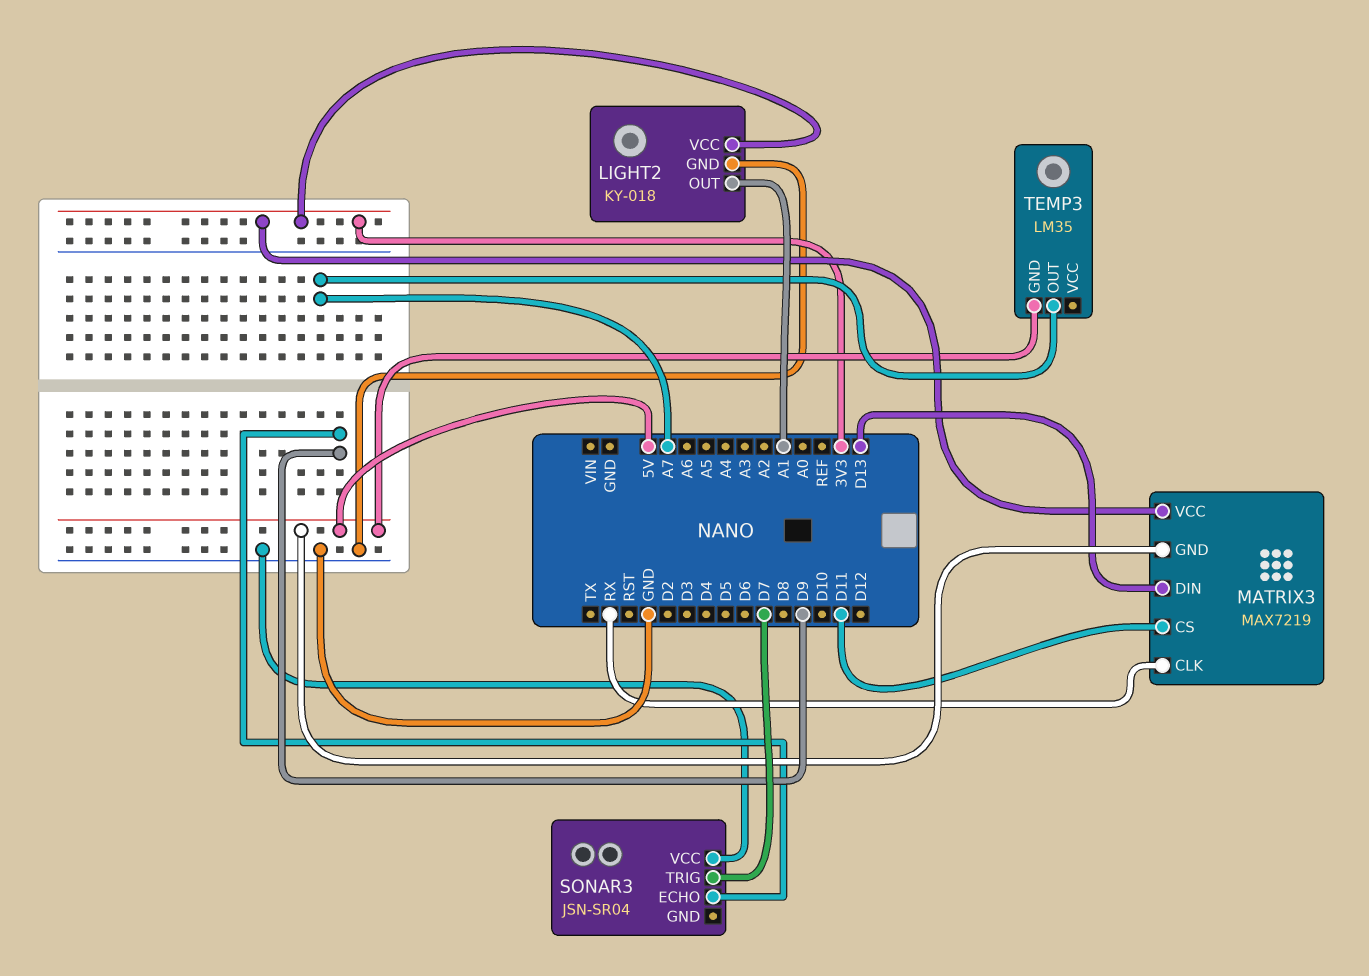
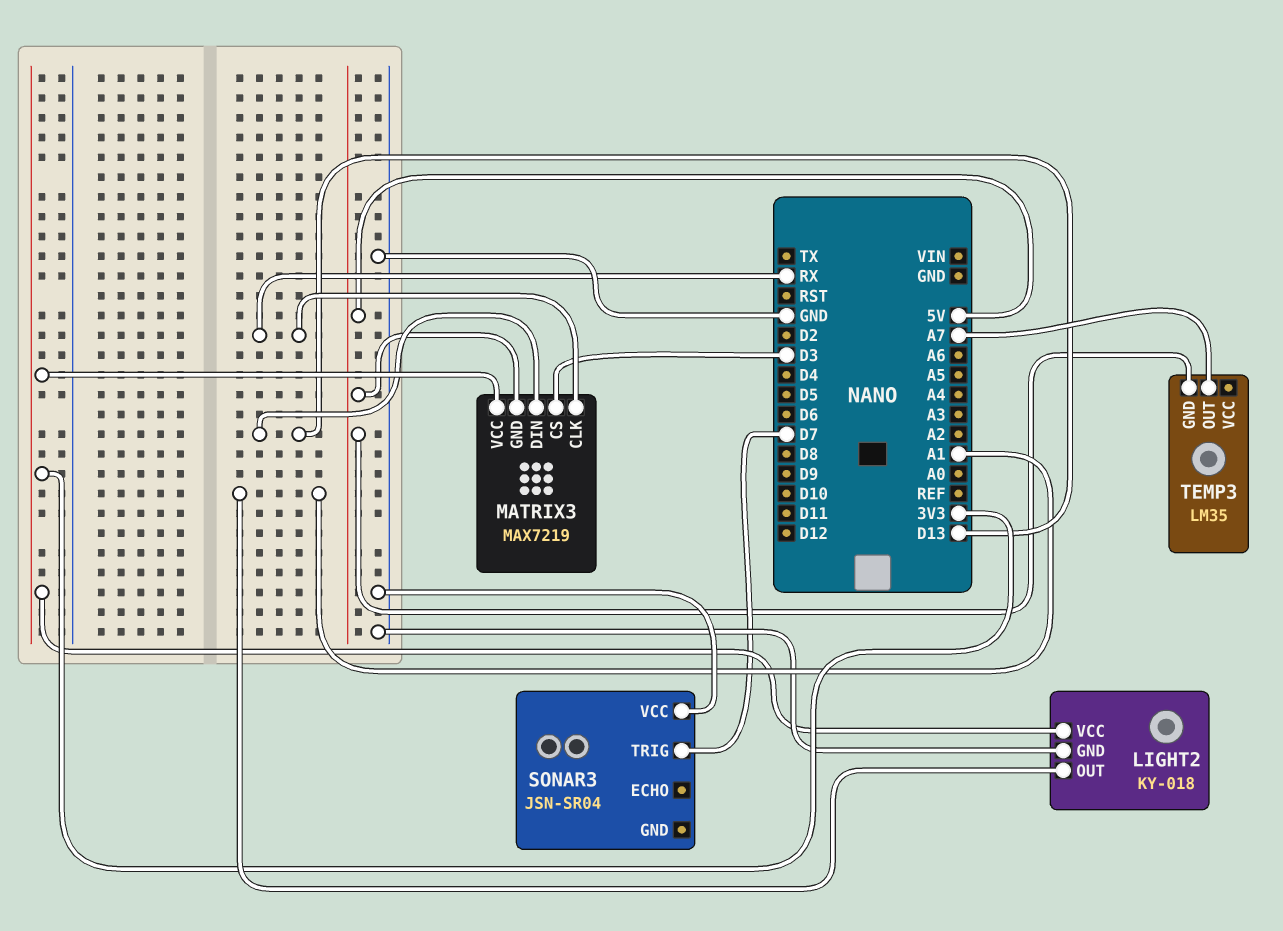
MATRIX3 pin CS: D11 -> D3
SONAR3 pin ECHO: D9 -> none

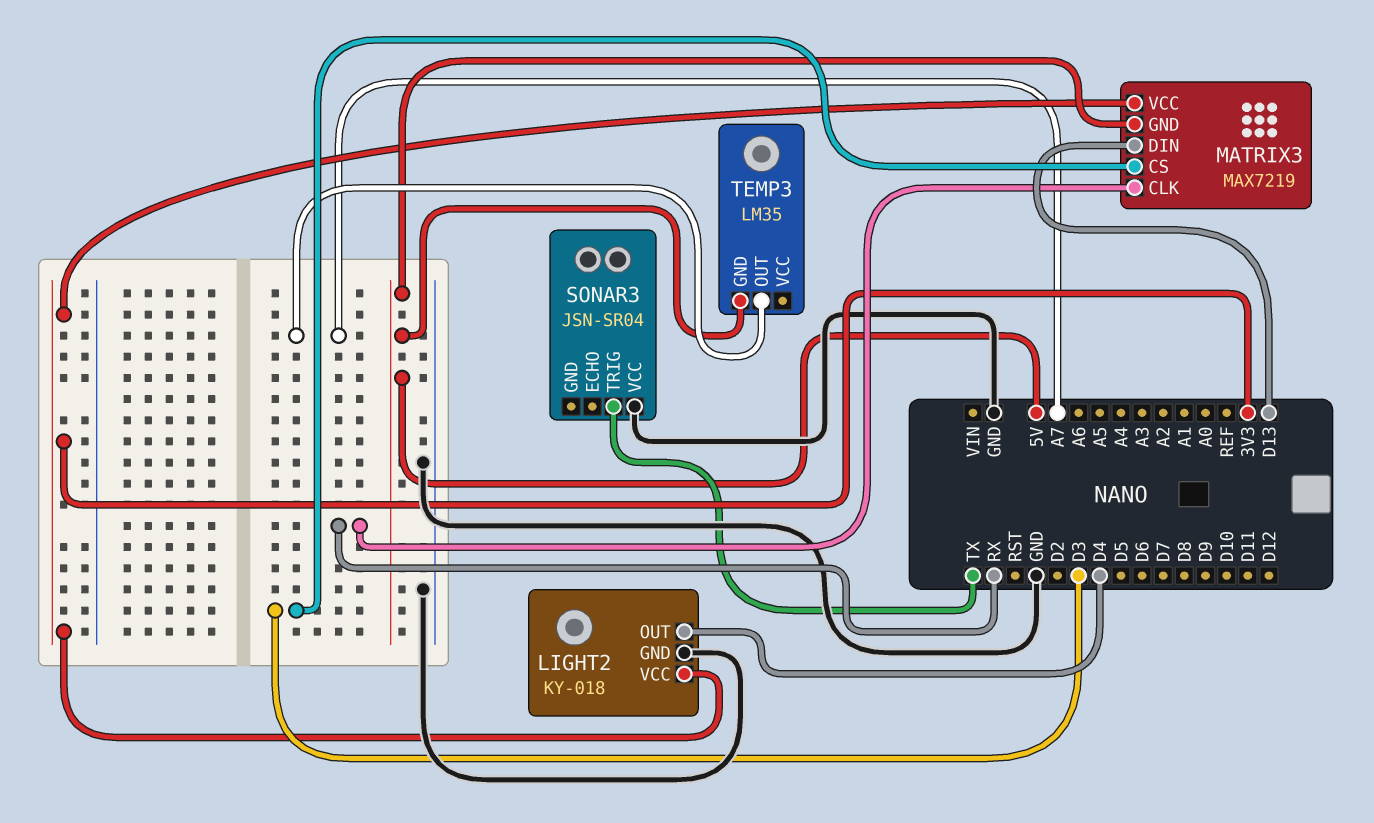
LIGHT2 pin OUT: A1 -> D4
SONAR3 pin TRIG: D7 -> TX

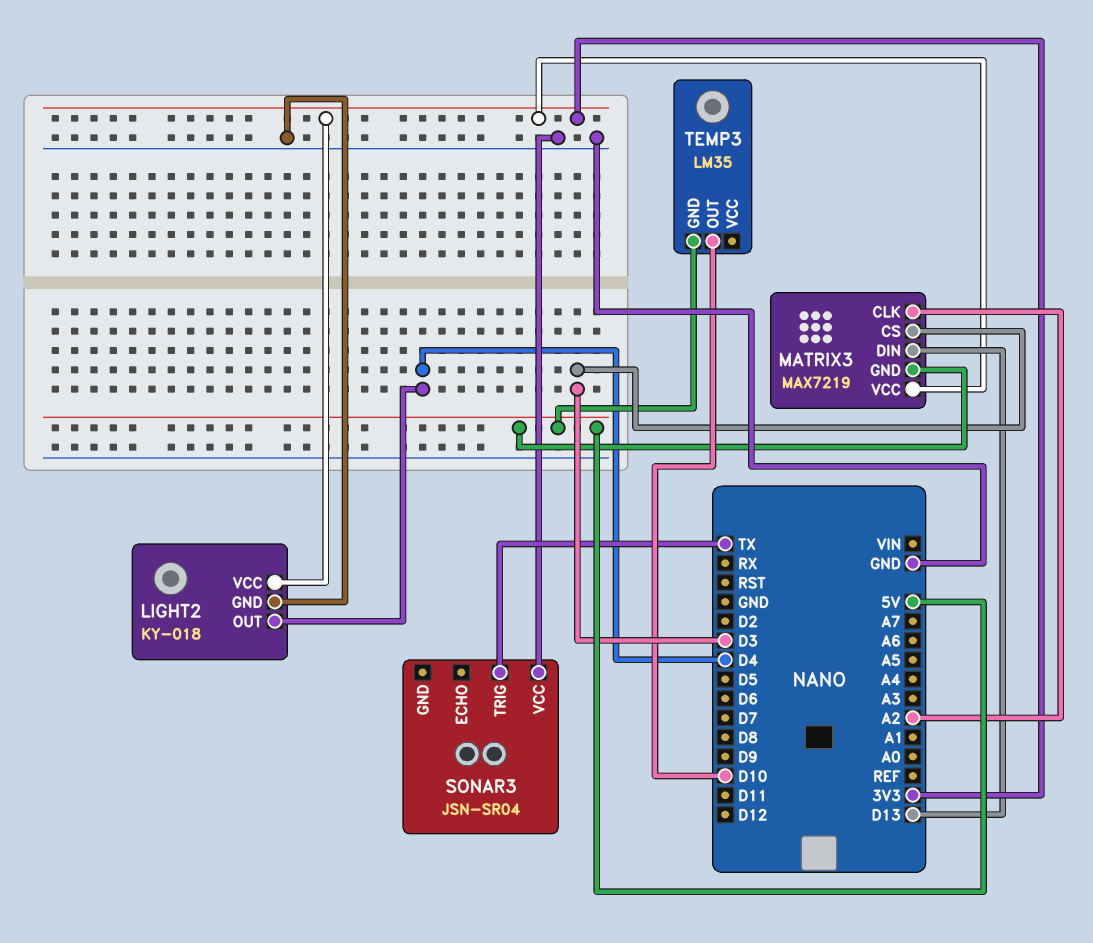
MATRIX3 pin CLK: RX -> A2
TEMP3 pin OUT: A7 -> D10

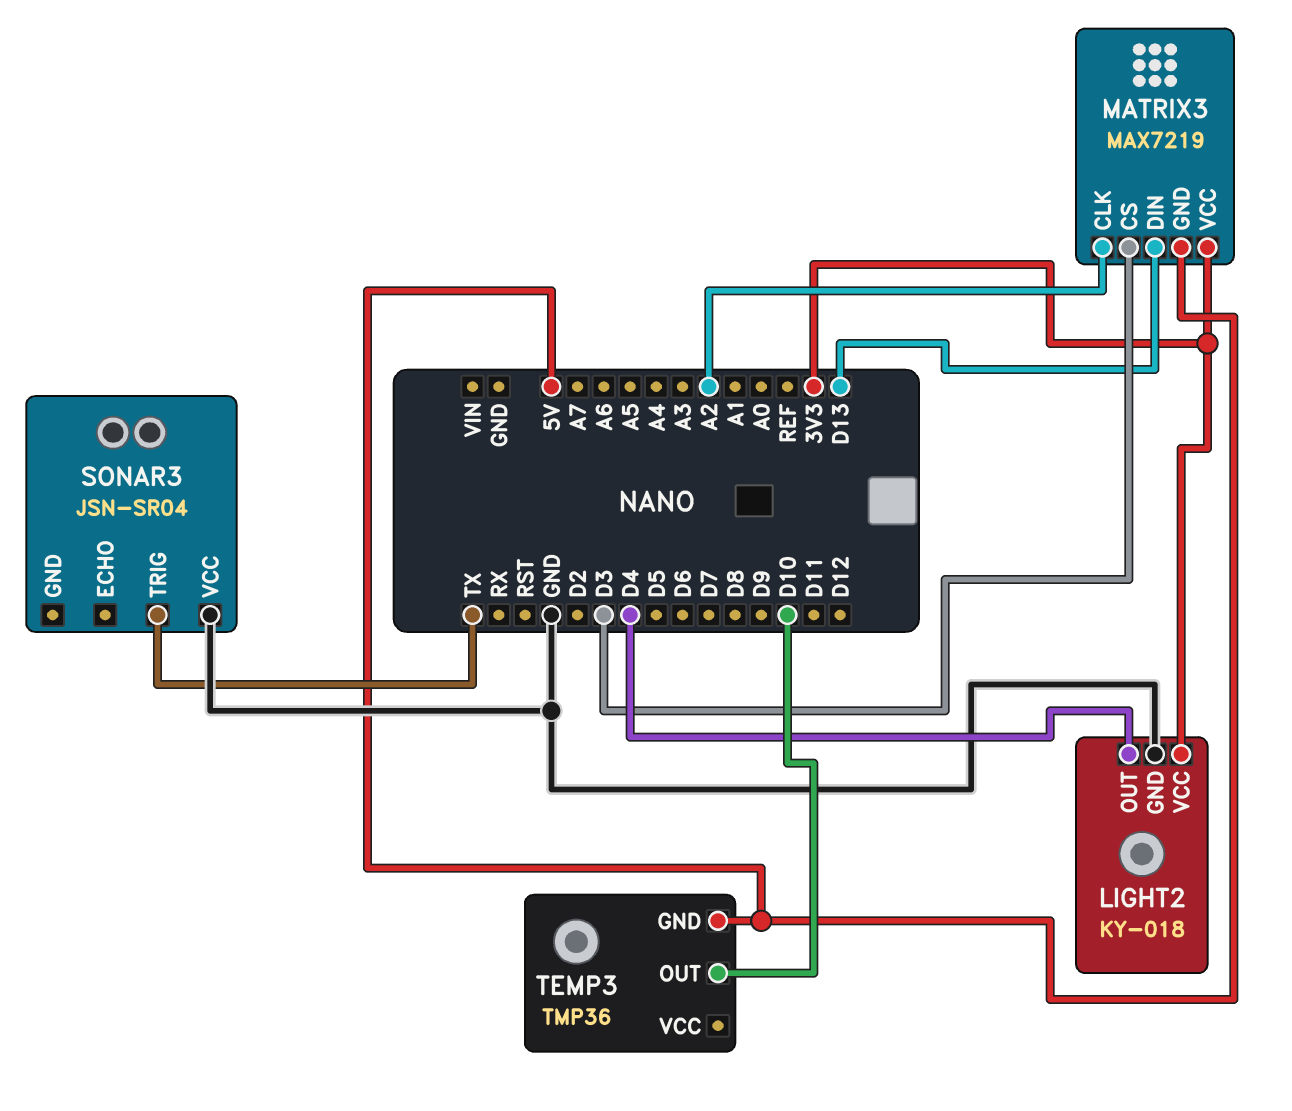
TEMP3: LM35 -> TMP36

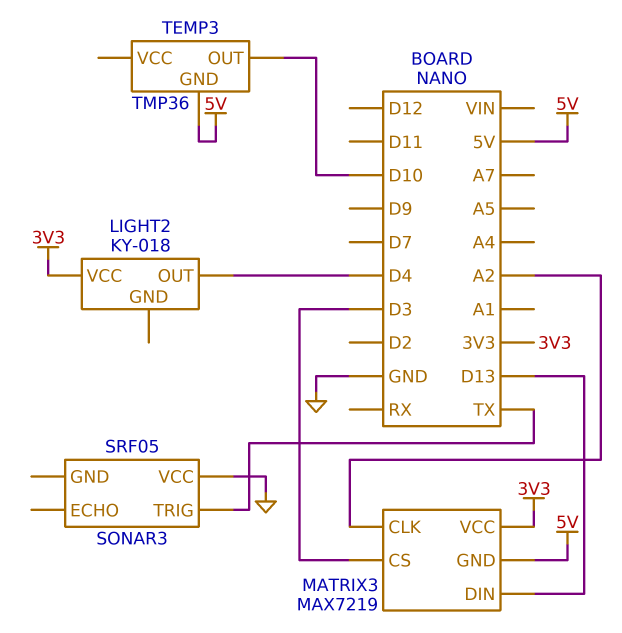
LIGHT2 pin GND: GND -> none
SONAR3: JSN-SR04 -> SRF05

